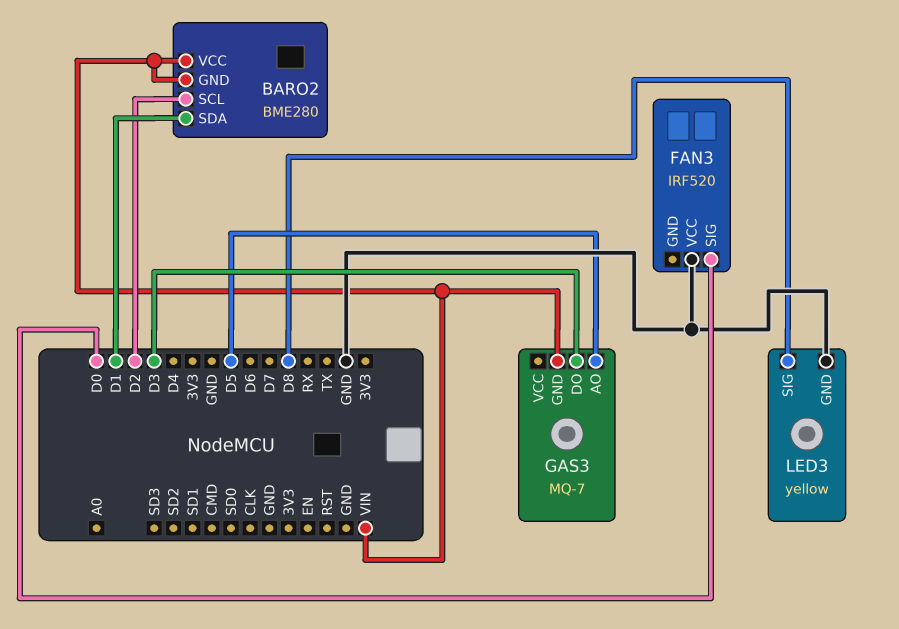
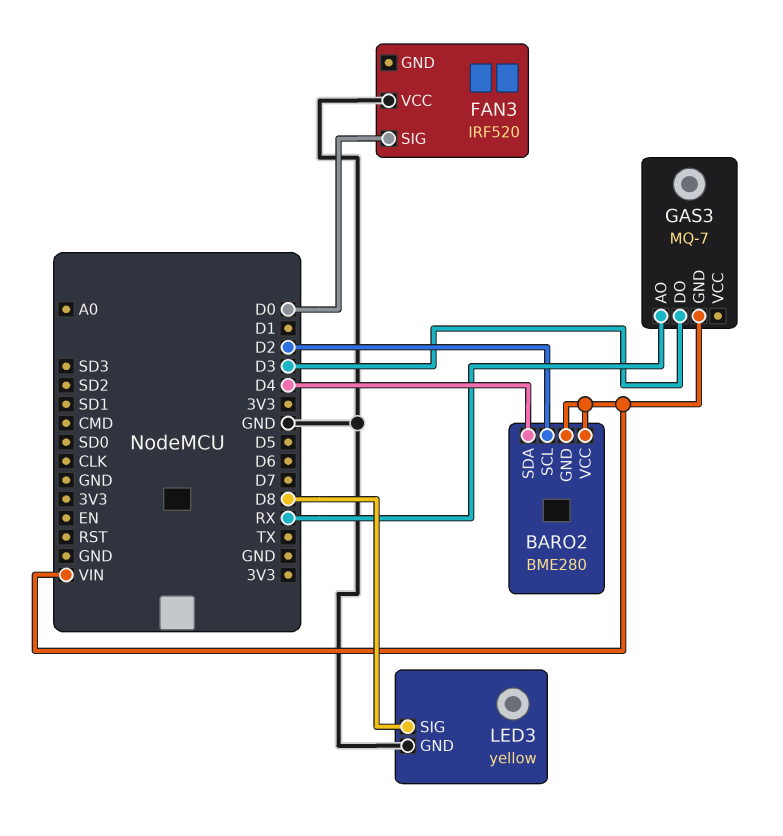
BARO2 pin SDA: D1 -> D4
GAS3 pin AO: D5 -> RX

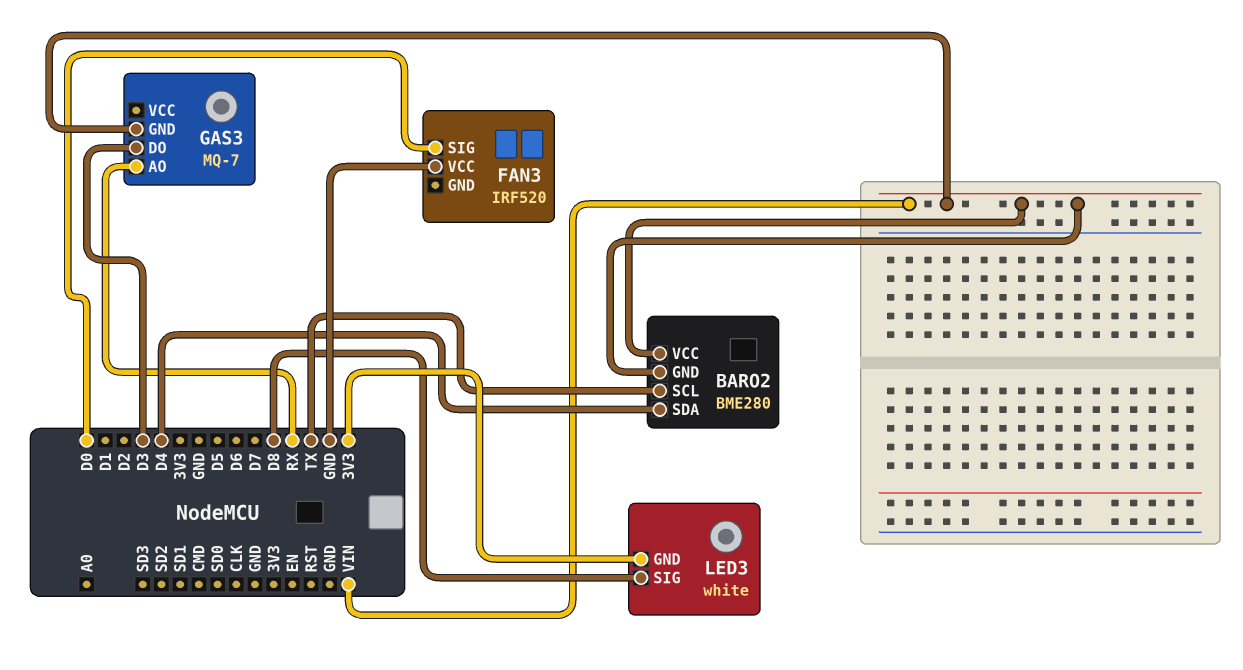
BARO2 pin SCL: D2 -> TX
LED3: yellow -> white
LED3 pin GND: GND -> 3V3

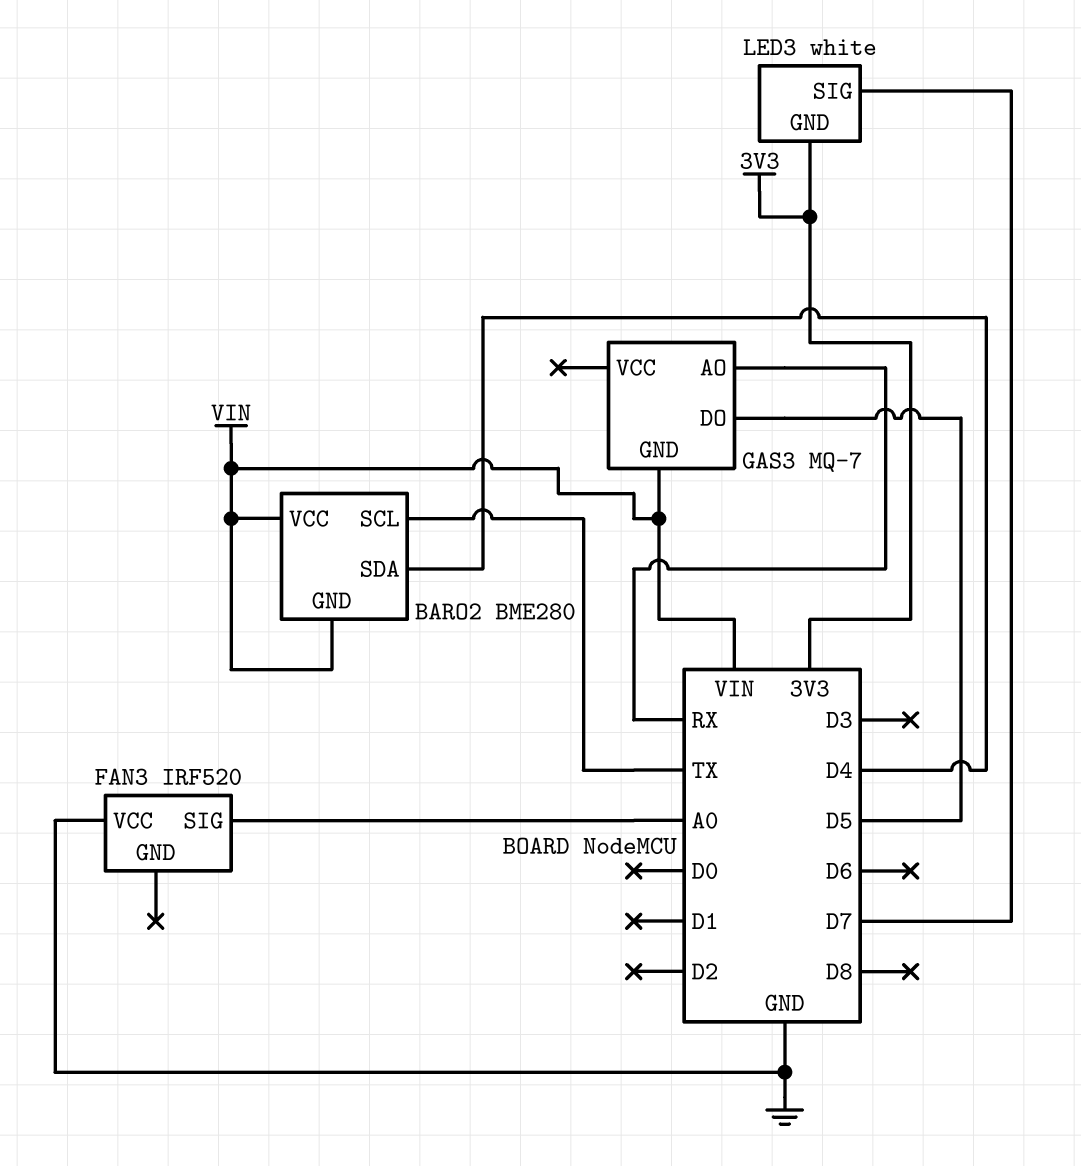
FAN3 pin SIG: D0 -> A0
GAS3 pin DO: D3 -> D5
LED3 pin SIG: D8 -> D7

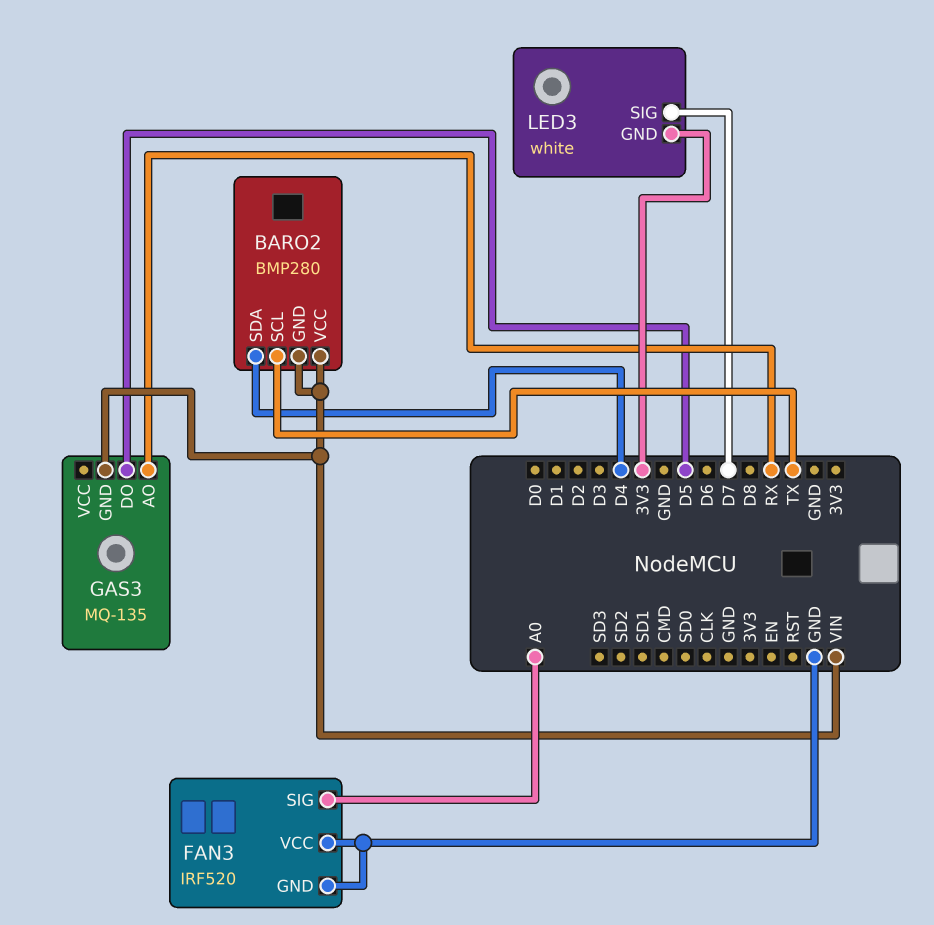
BARO2: BME280 -> BMP280
FAN3 pin GND: none -> GND
GAS3: MQ-7 -> MQ-135

